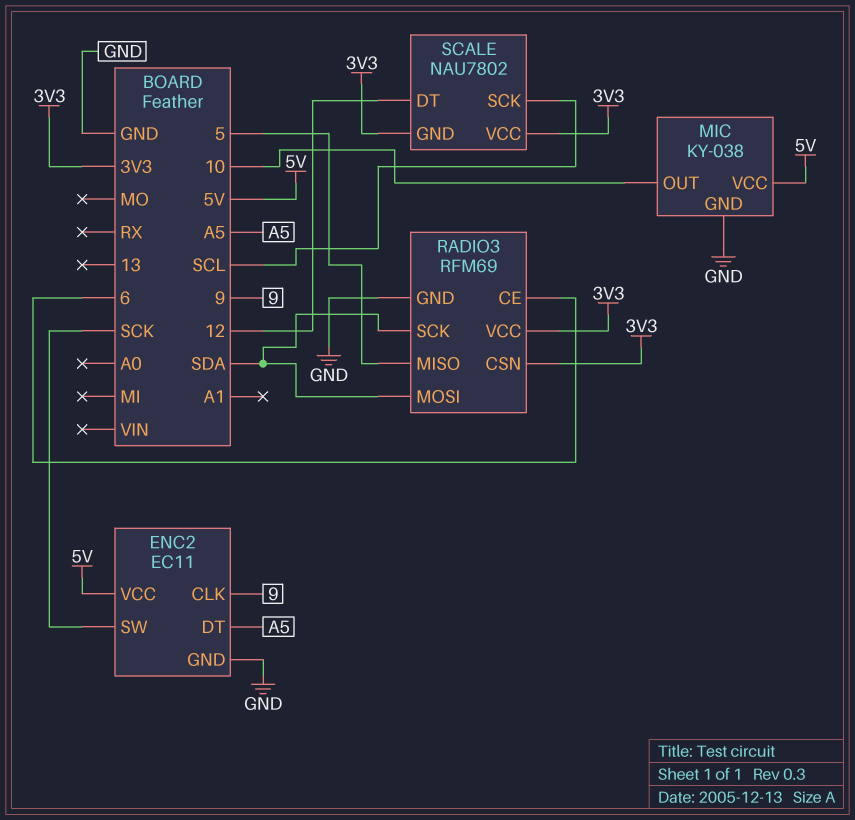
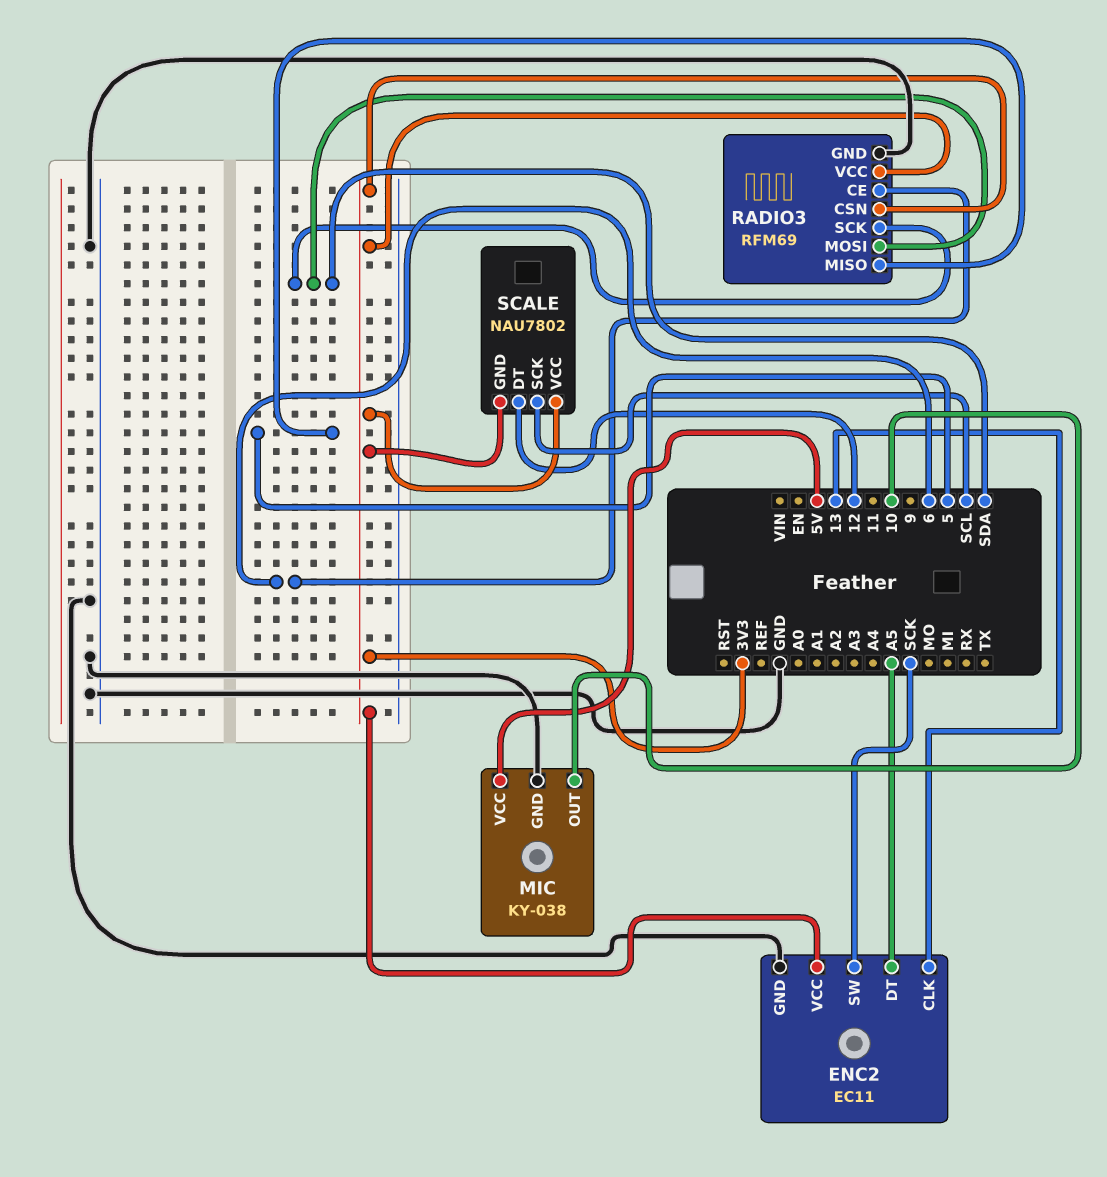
ENC2 pin CLK: 9 -> 13
ENC2 pin VCC: 5V -> 3V3

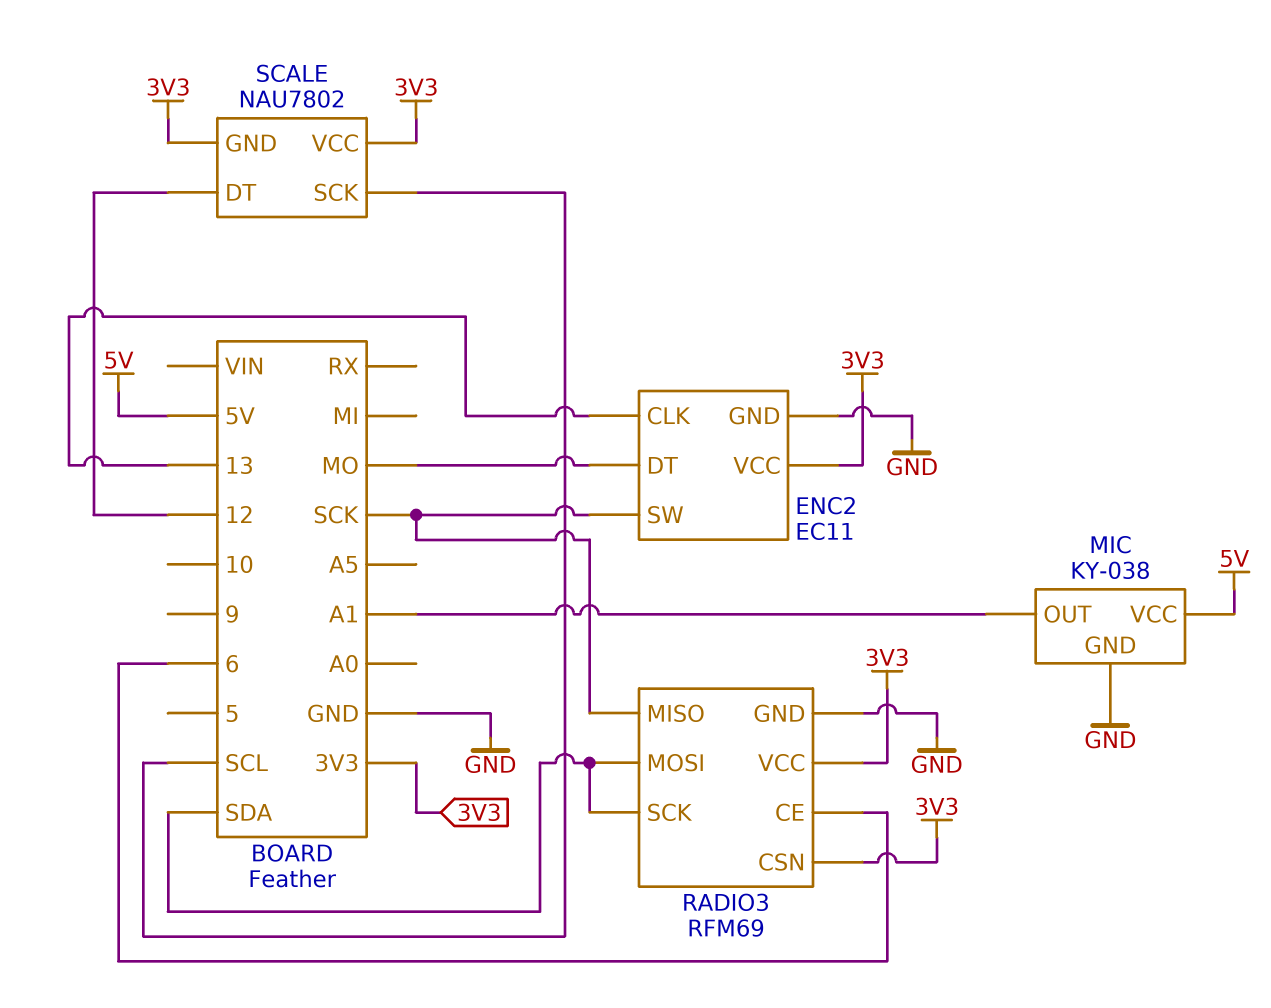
ENC2 pin DT: A5 -> MO
MIC pin OUT: 10 -> A1
RADIO3 pin MISO: 5 -> SCK

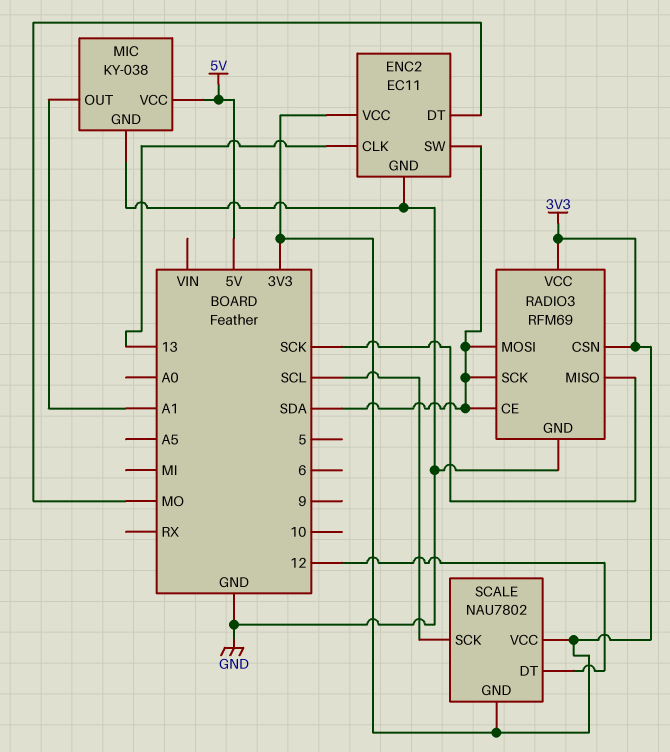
ENC2 pin SW: SCK -> SDA
RADIO3 pin CE: 6 -> SDA

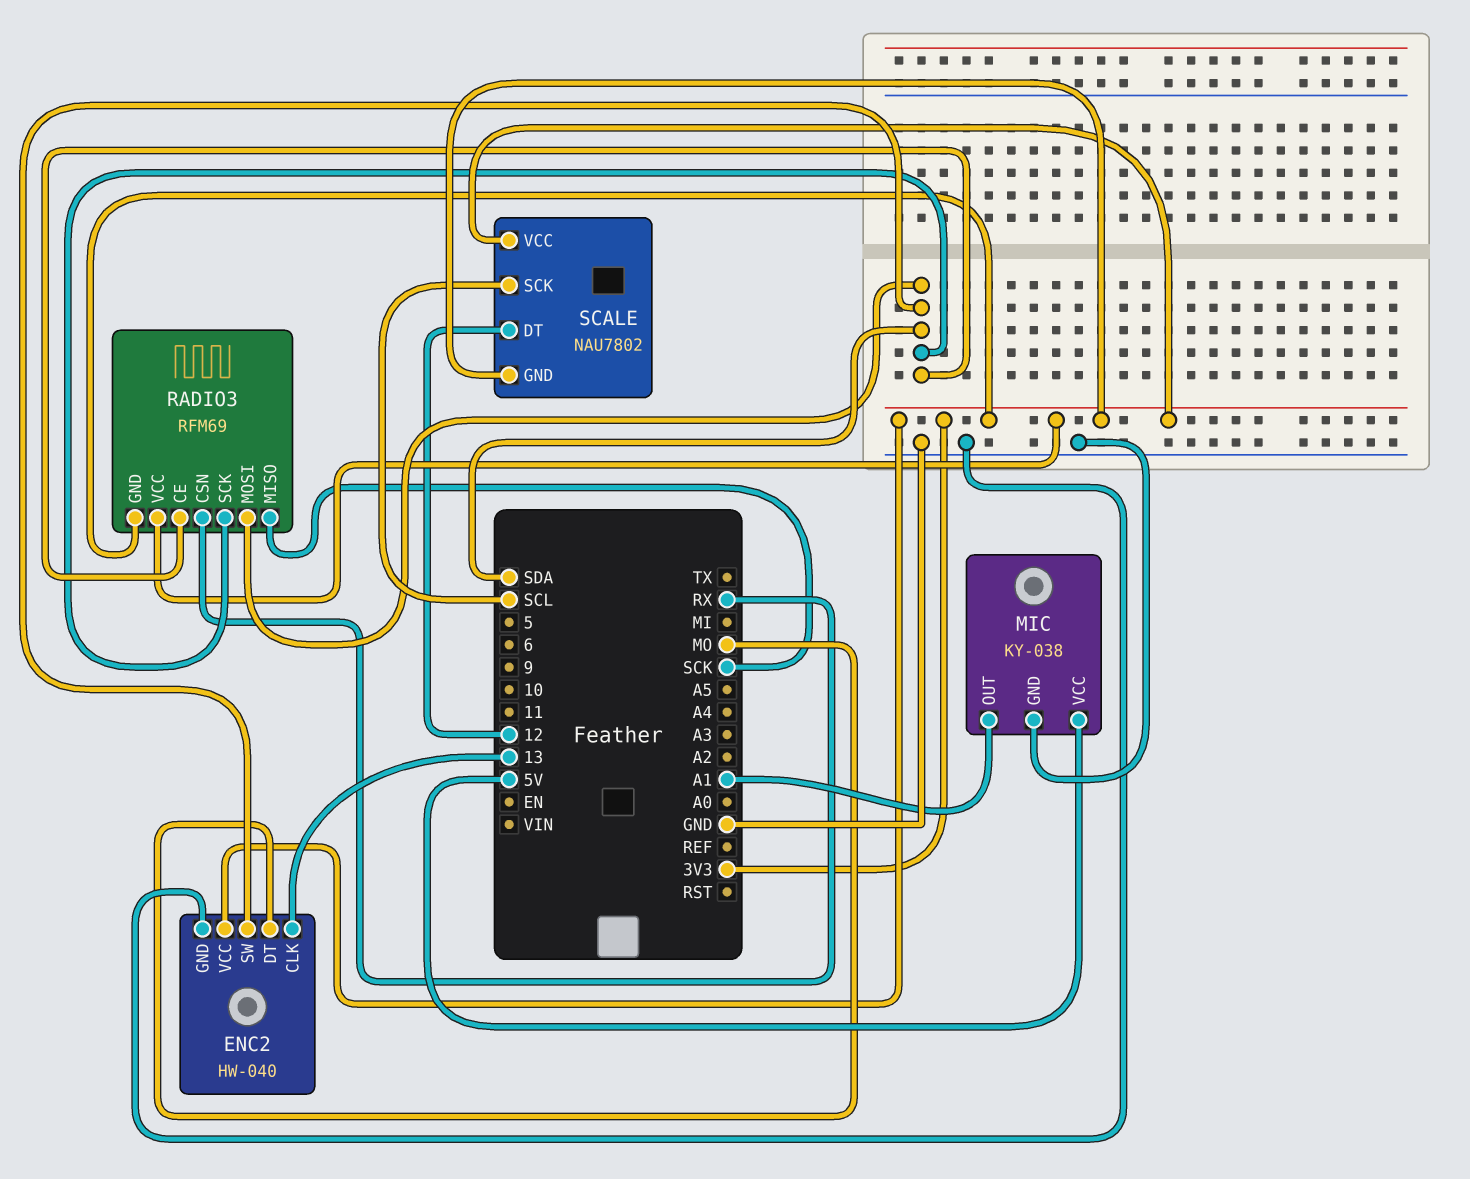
ENC2: EC11 -> HW-040
RADIO3 pin CSN: 3V3 -> RX
RADIO3 pin GND: GND -> 3V3

